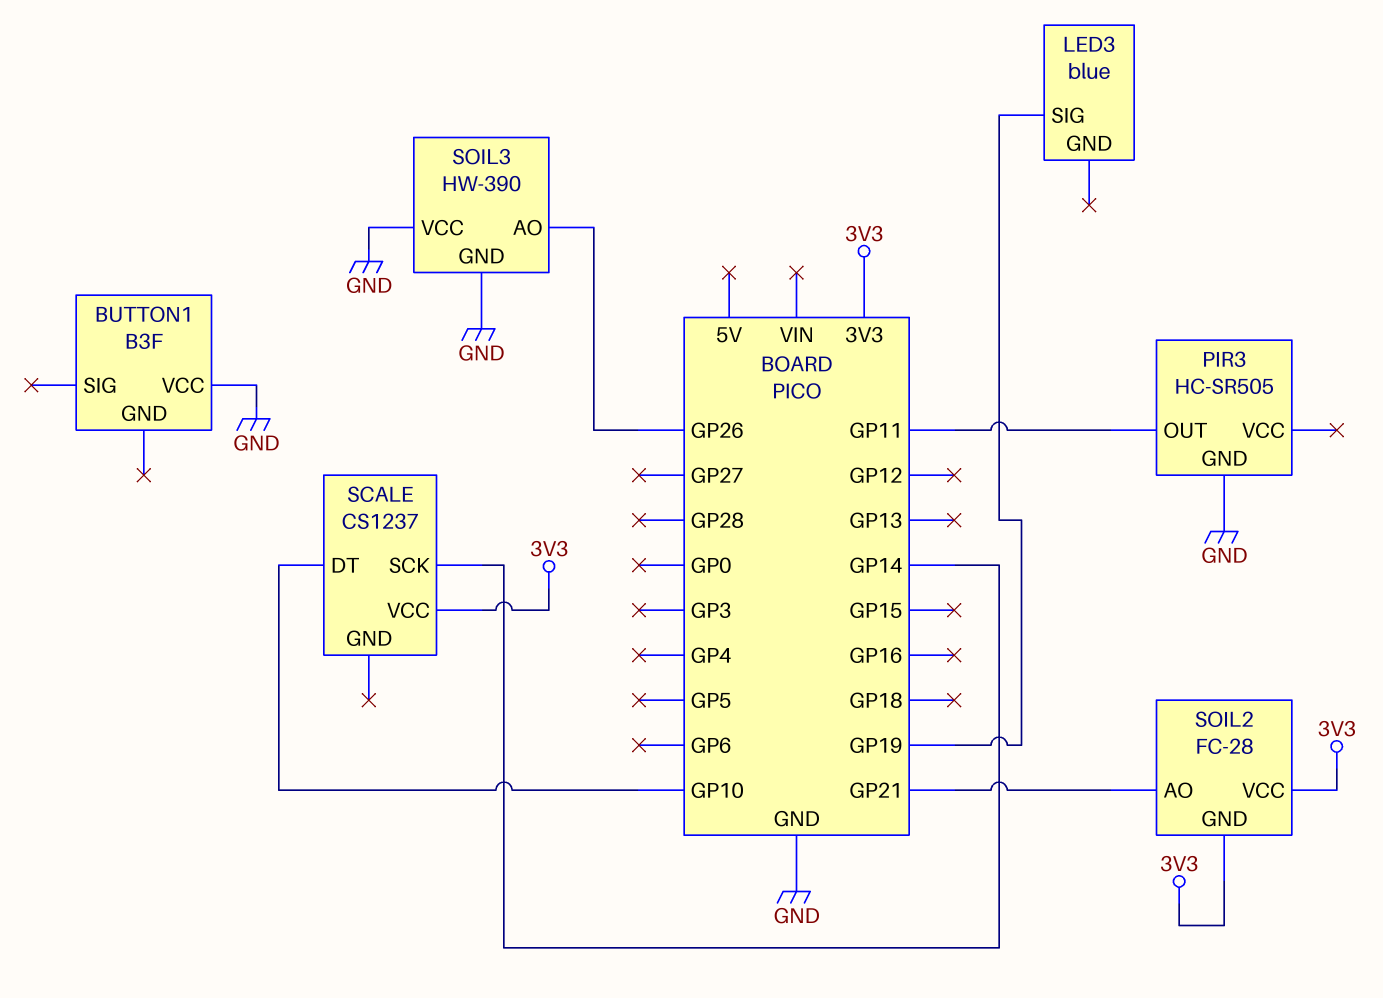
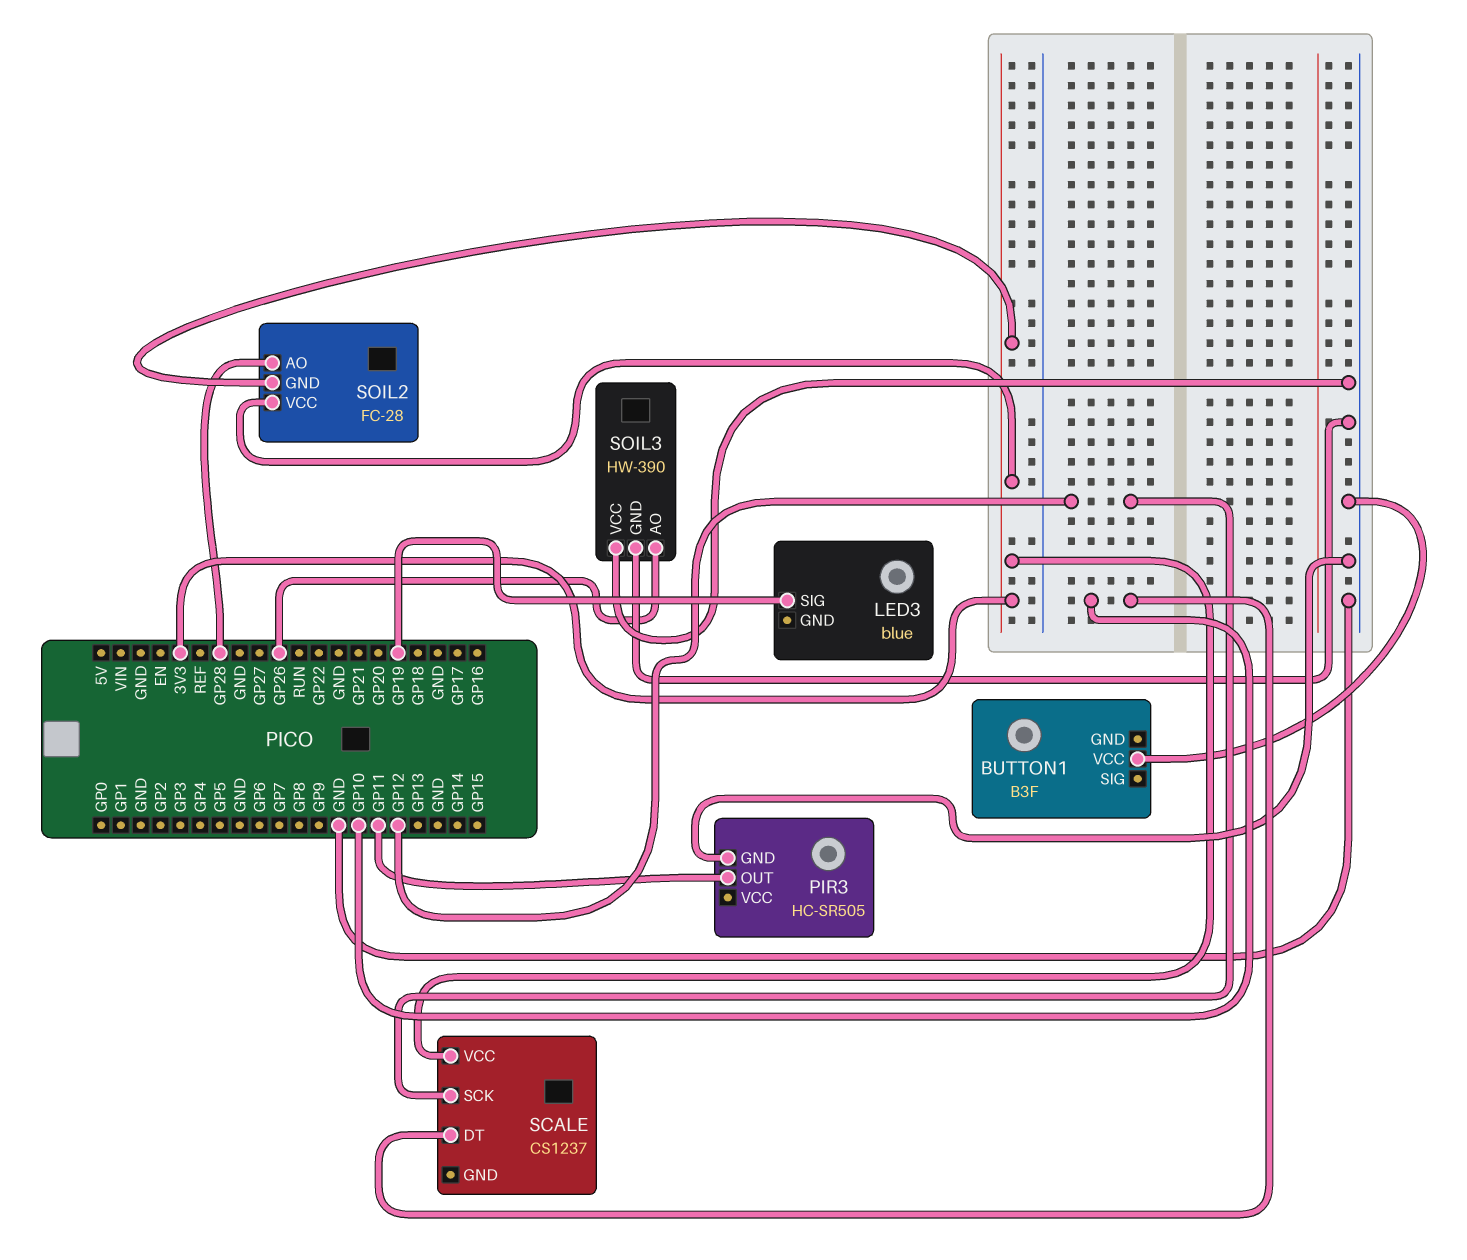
SCALE pin SCK: GP14 -> GP12
SOIL2 pin AO: GP21 -> GP28

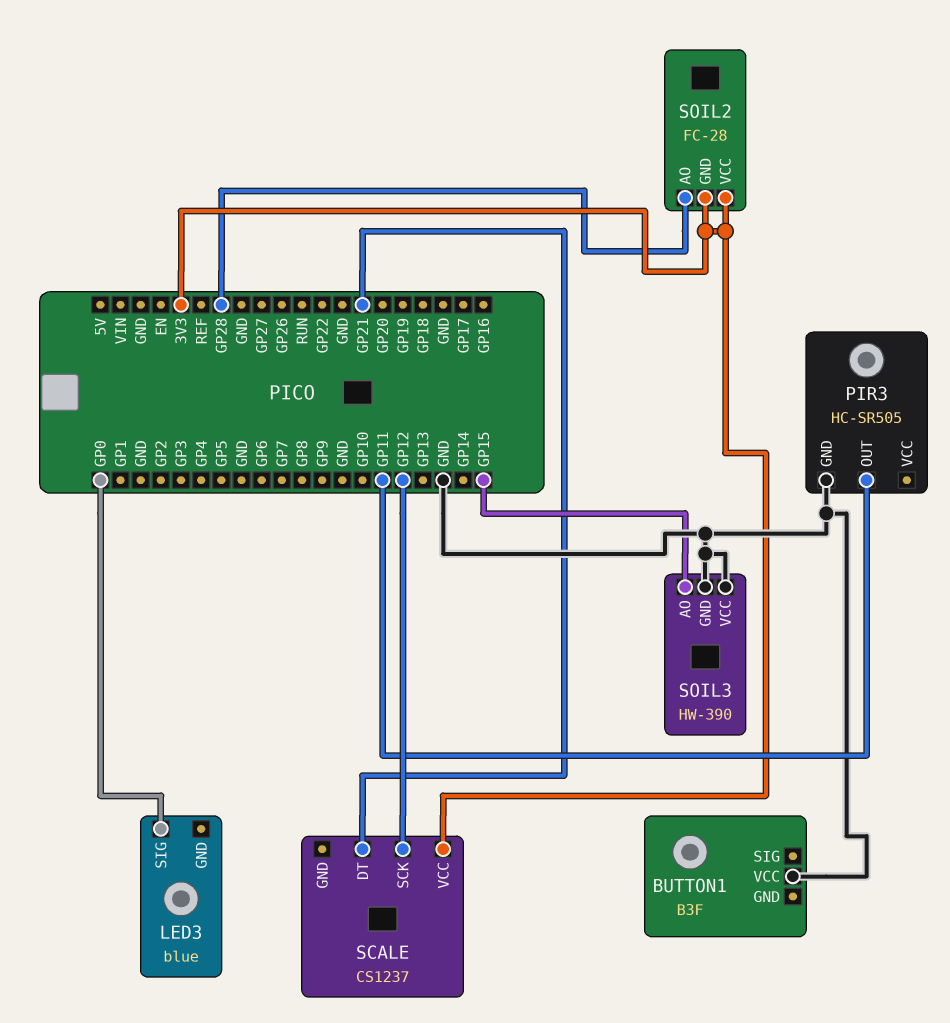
LED3 pin SIG: GP19 -> GP0
SCALE pin DT: GP10 -> GP21
SOIL3 pin AO: GP26 -> GP15

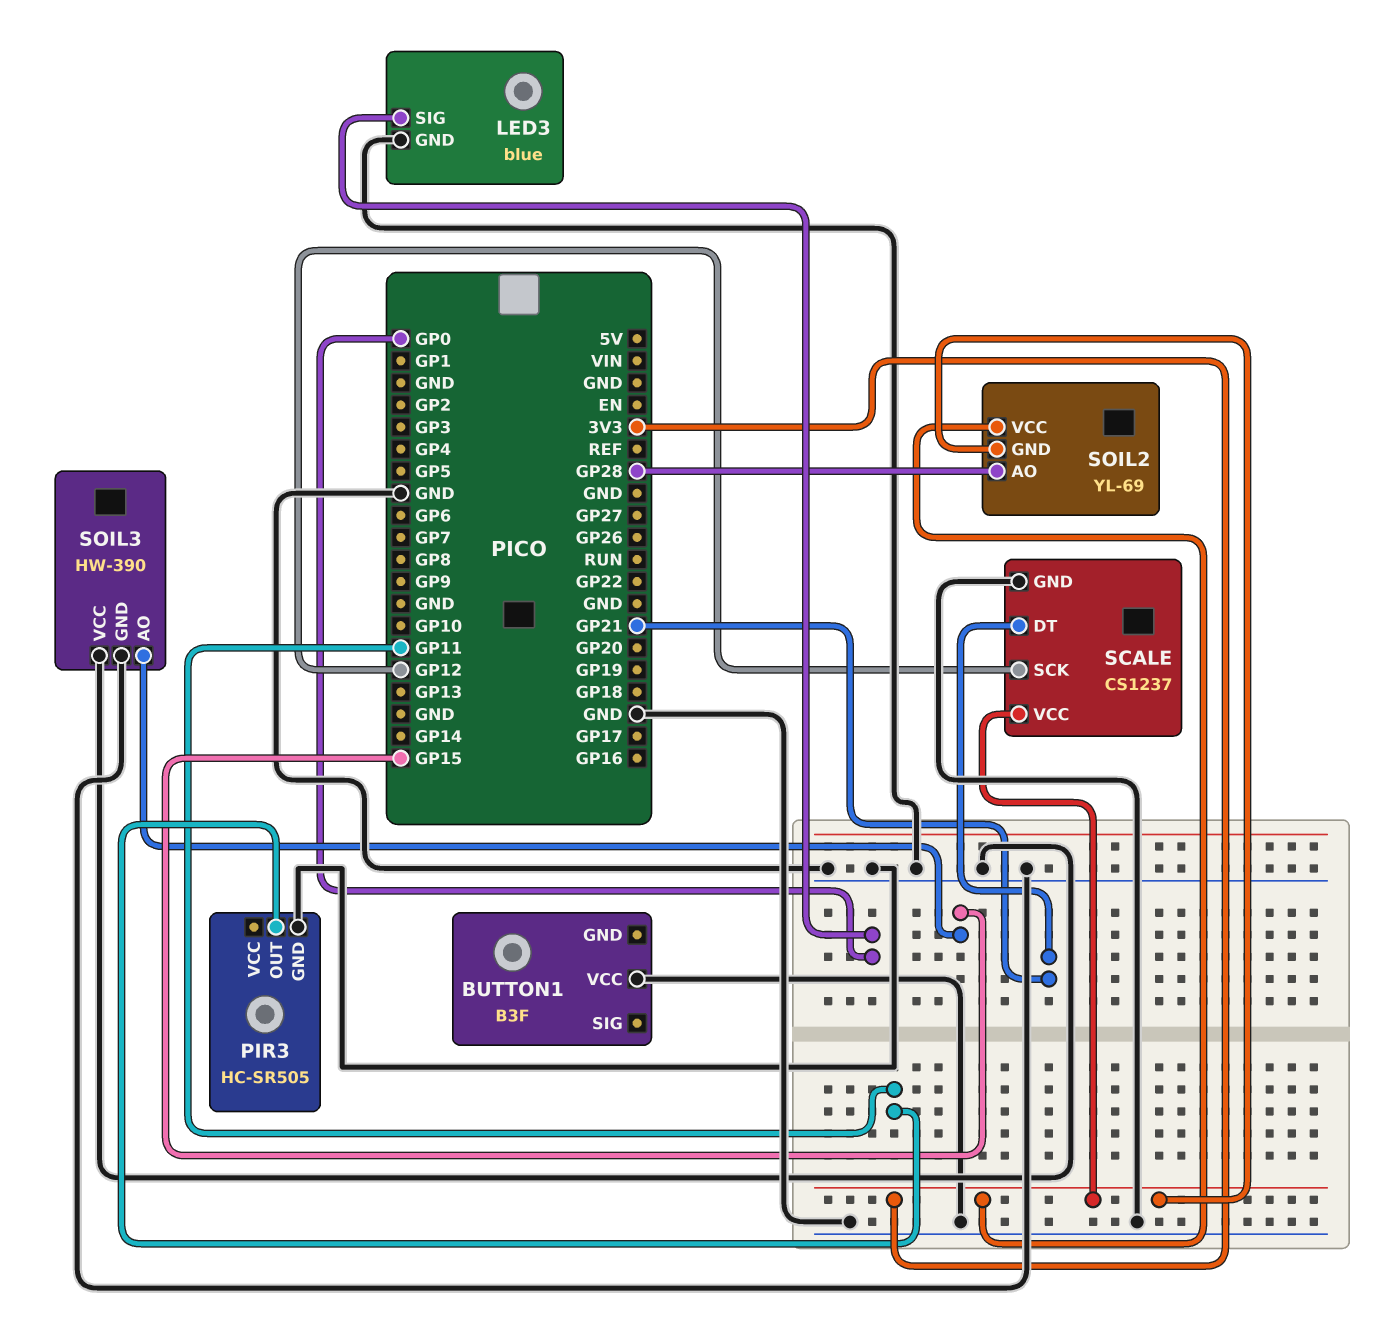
LED3 pin GND: none -> GND
SCALE pin GND: none -> GND
SOIL2: FC-28 -> YL-69

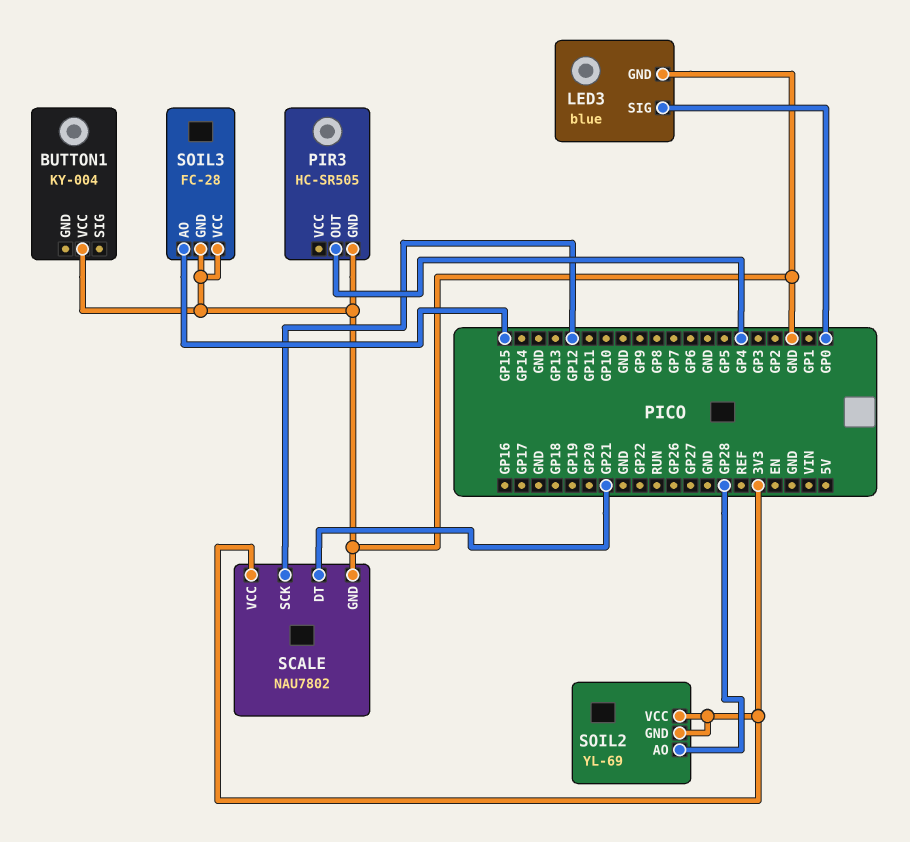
BUTTON1: B3F -> KY-004
PIR3 pin OUT: GP11 -> GP4
SCALE: CS1237 -> NAU7802
SOIL3: HW-390 -> FC-28

